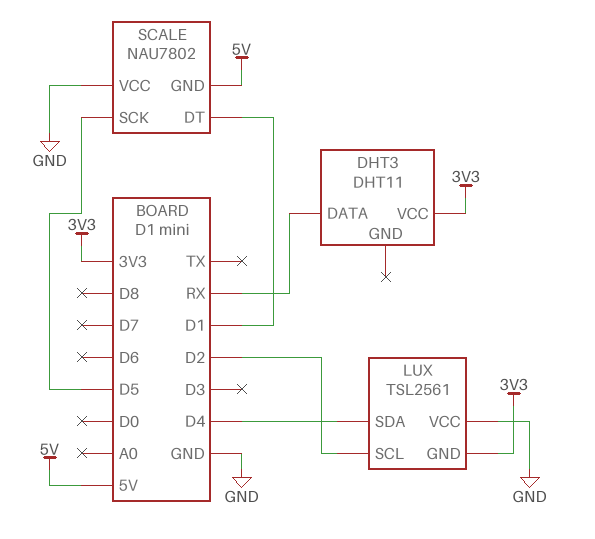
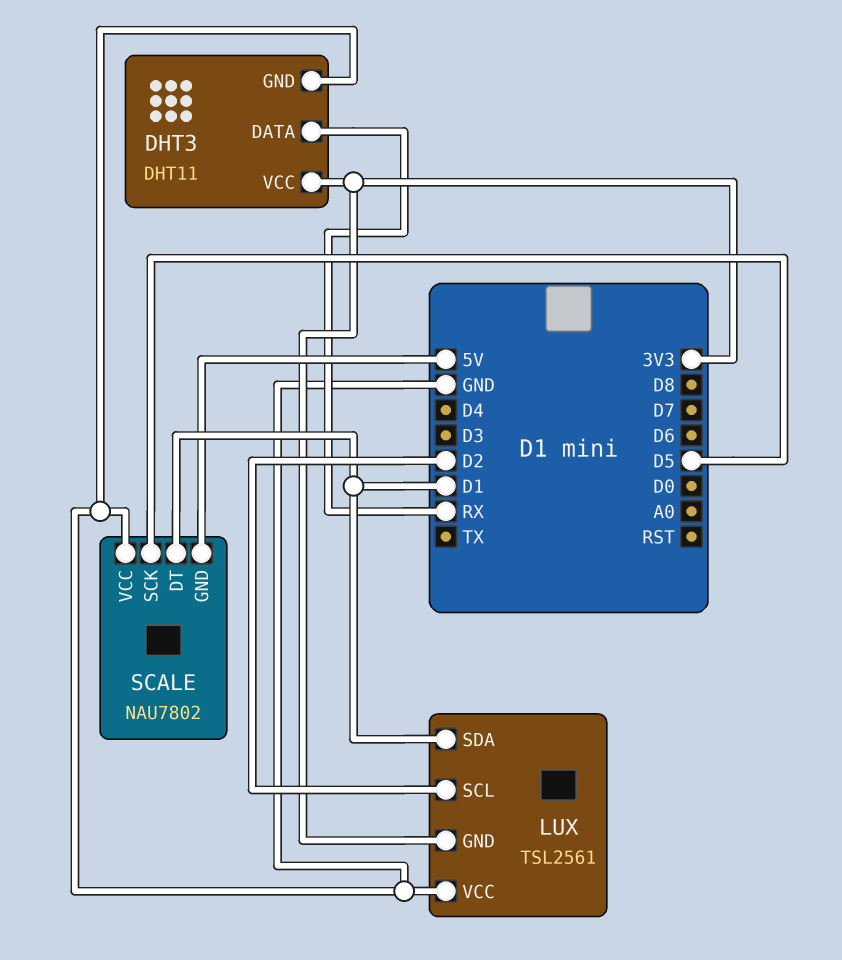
DHT3 pin GND: none -> GND
LUX pin SDA: D4 -> D1

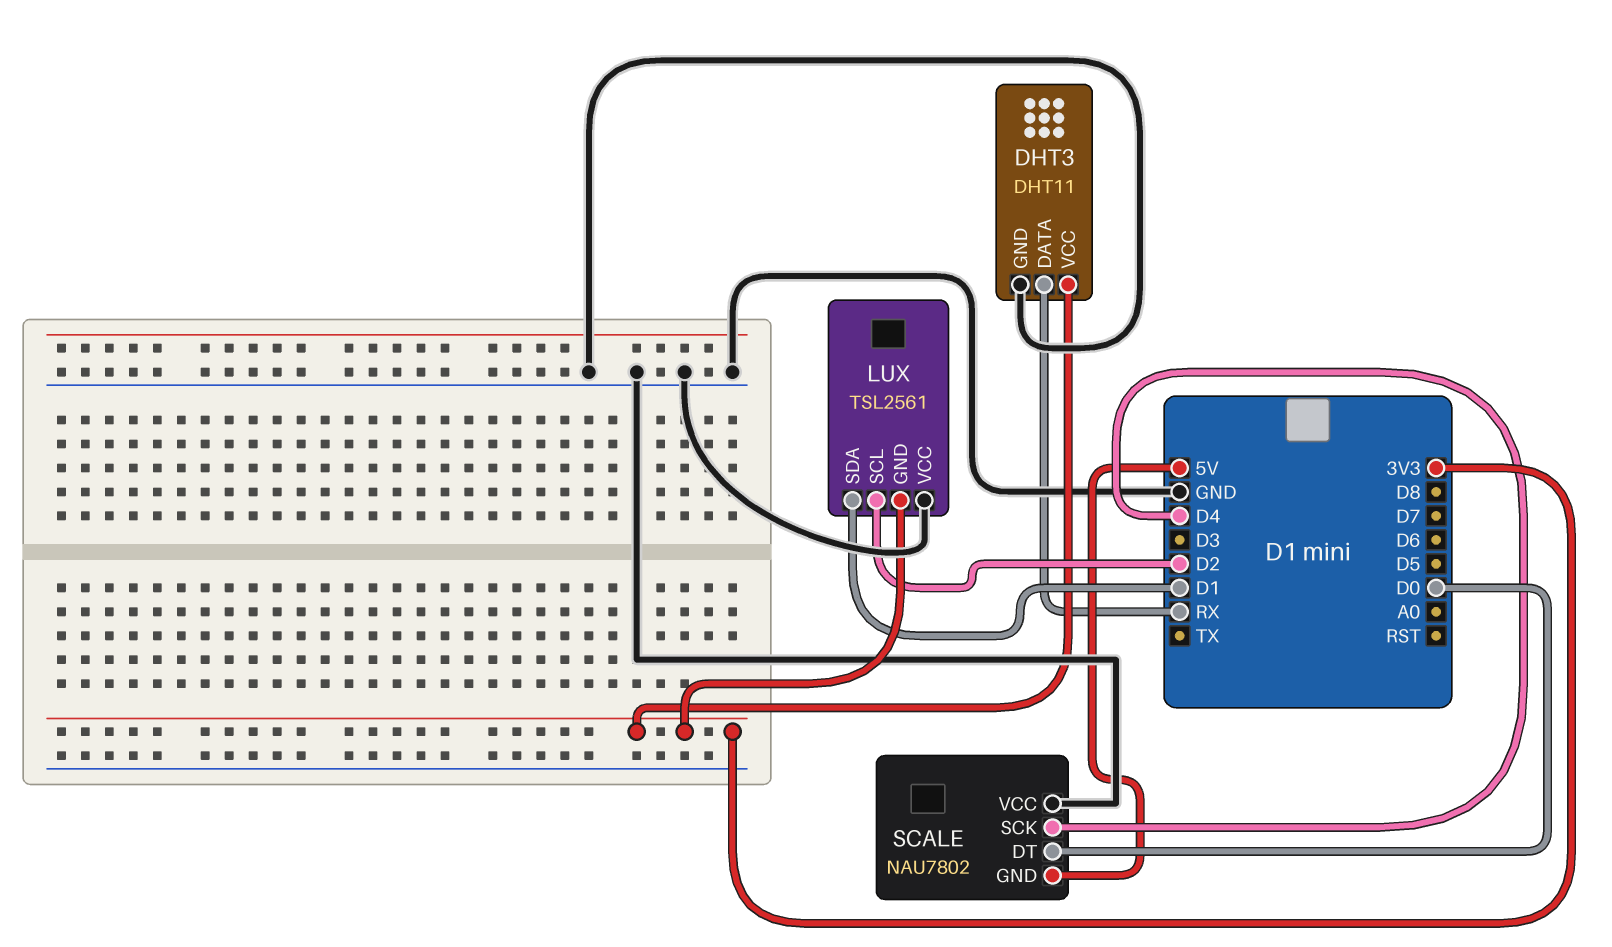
SCALE pin DT: D1 -> D0
SCALE pin SCK: D5 -> D4

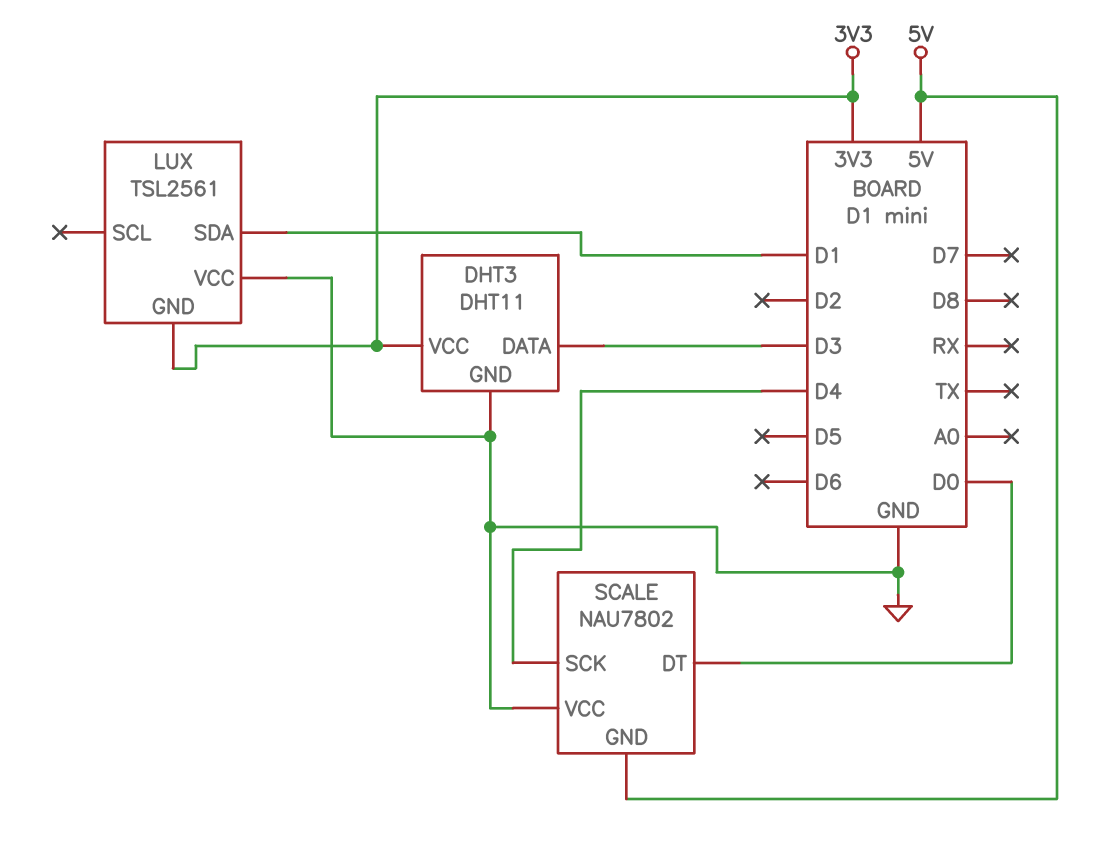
DHT3 pin DATA: RX -> D3
LUX pin SCL: D2 -> none

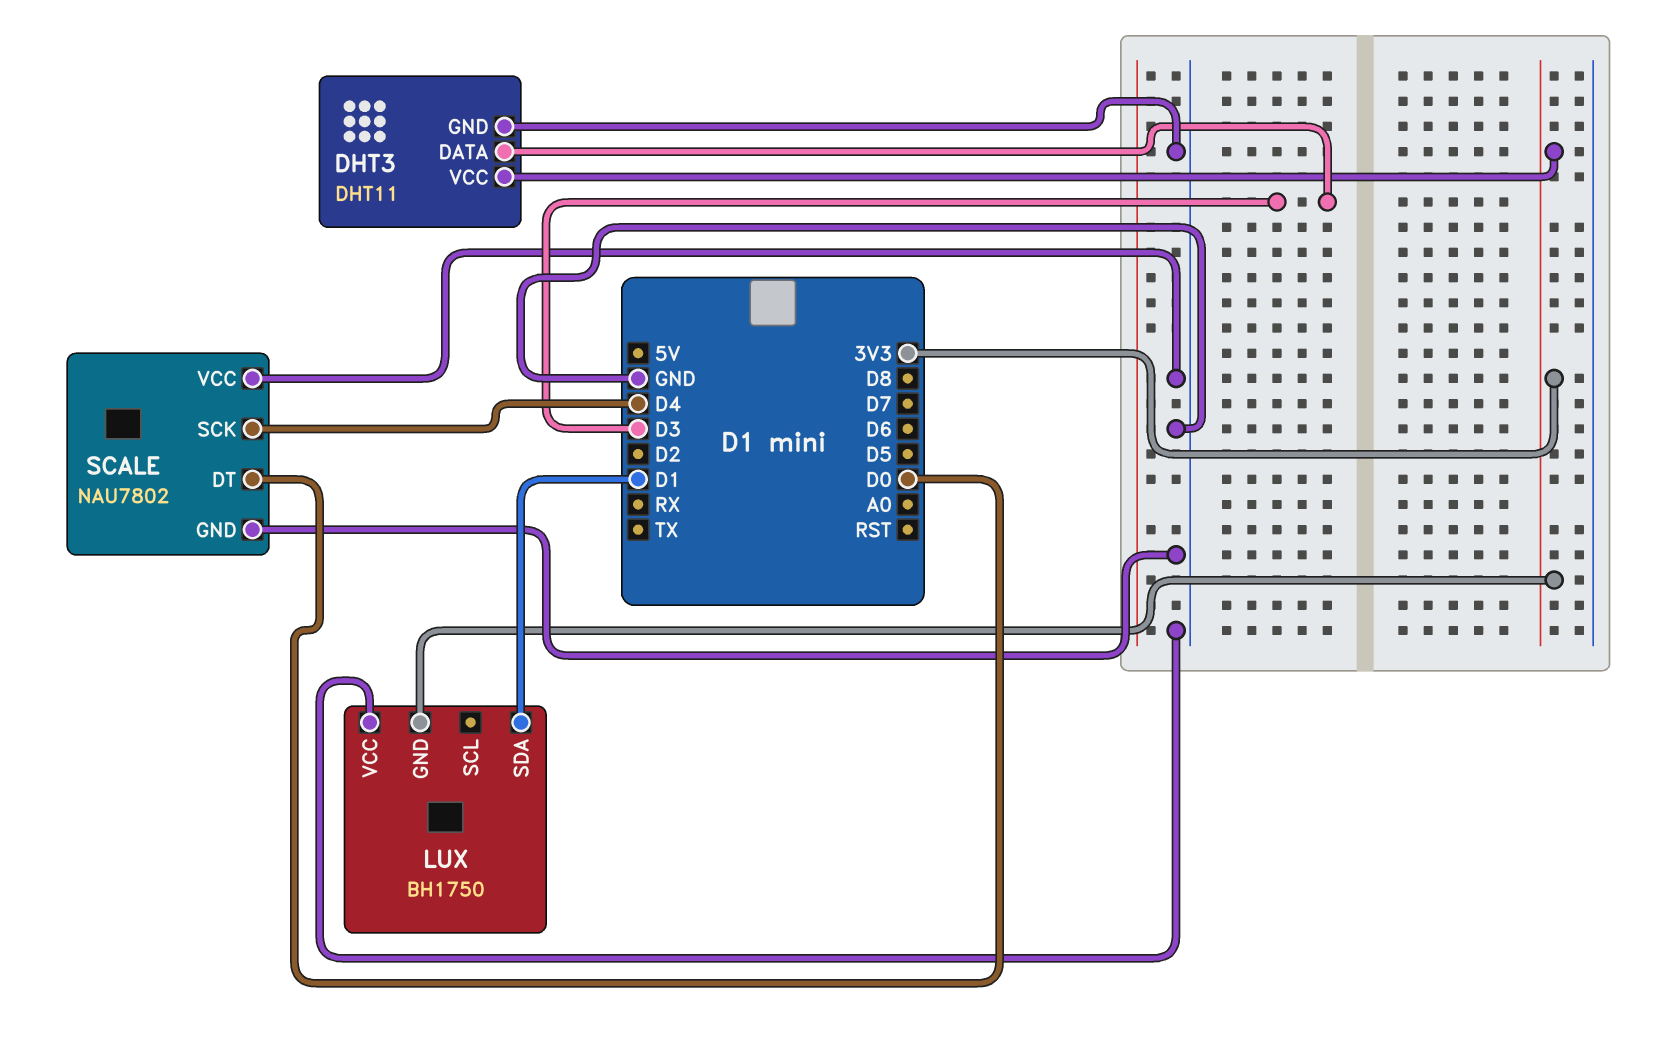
LUX: TSL2561 -> BH1750
SCALE pin GND: 5V -> GND

